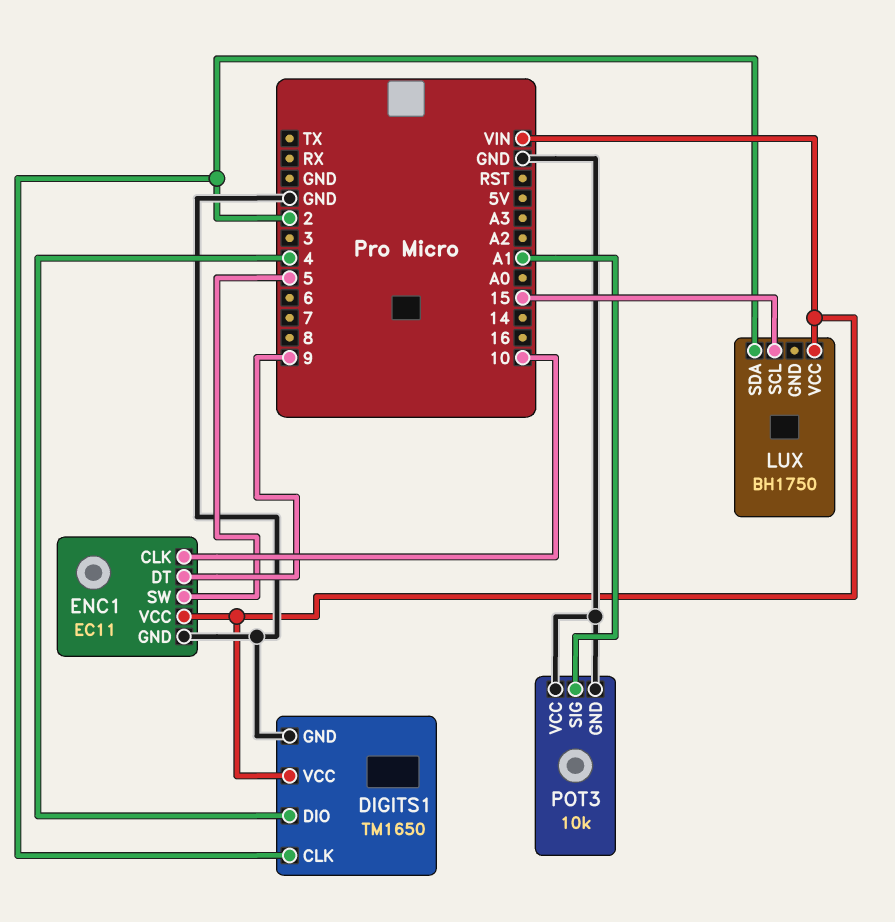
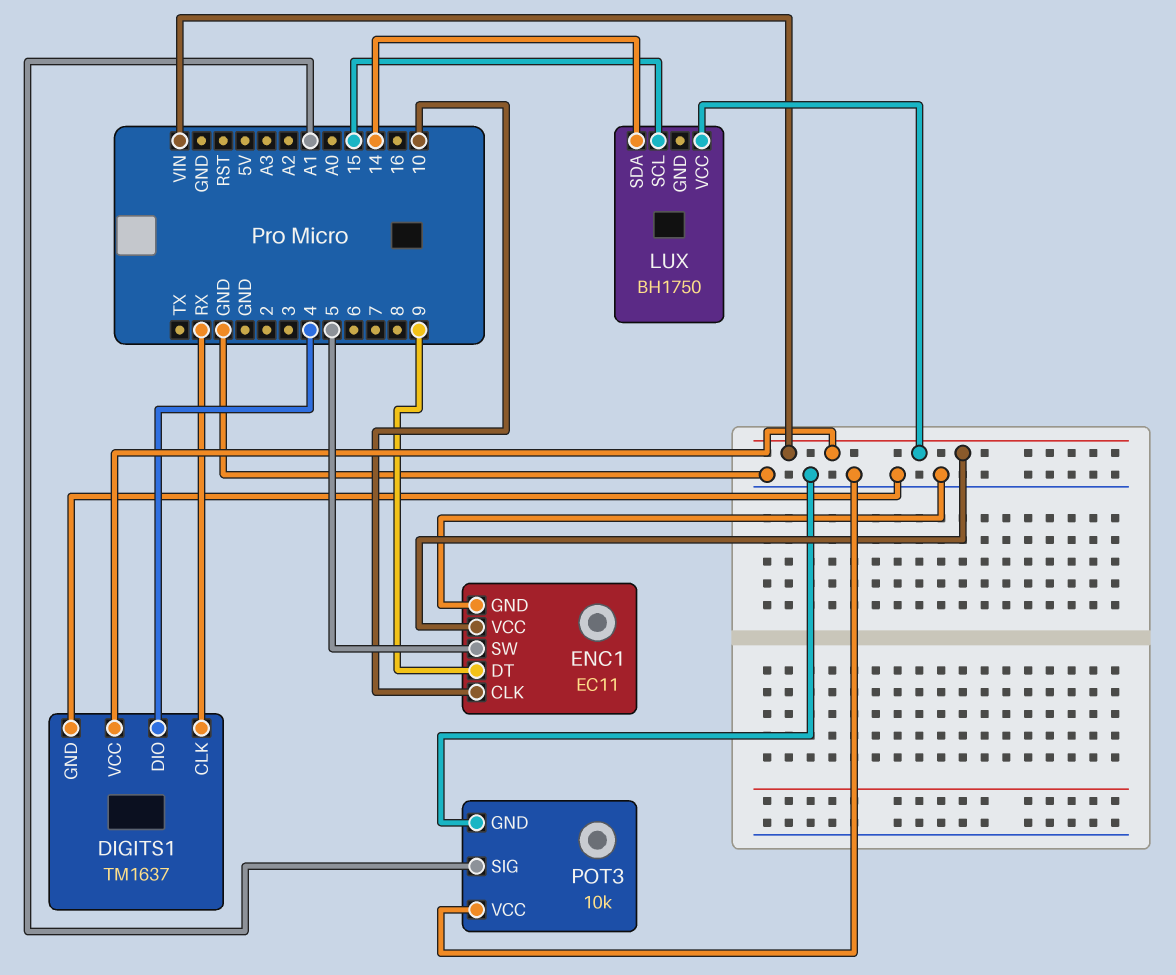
DIGITS1: TM1650 -> TM1637
DIGITS1 pin CLK: 2 -> RX
LUX pin SDA: 2 -> 14

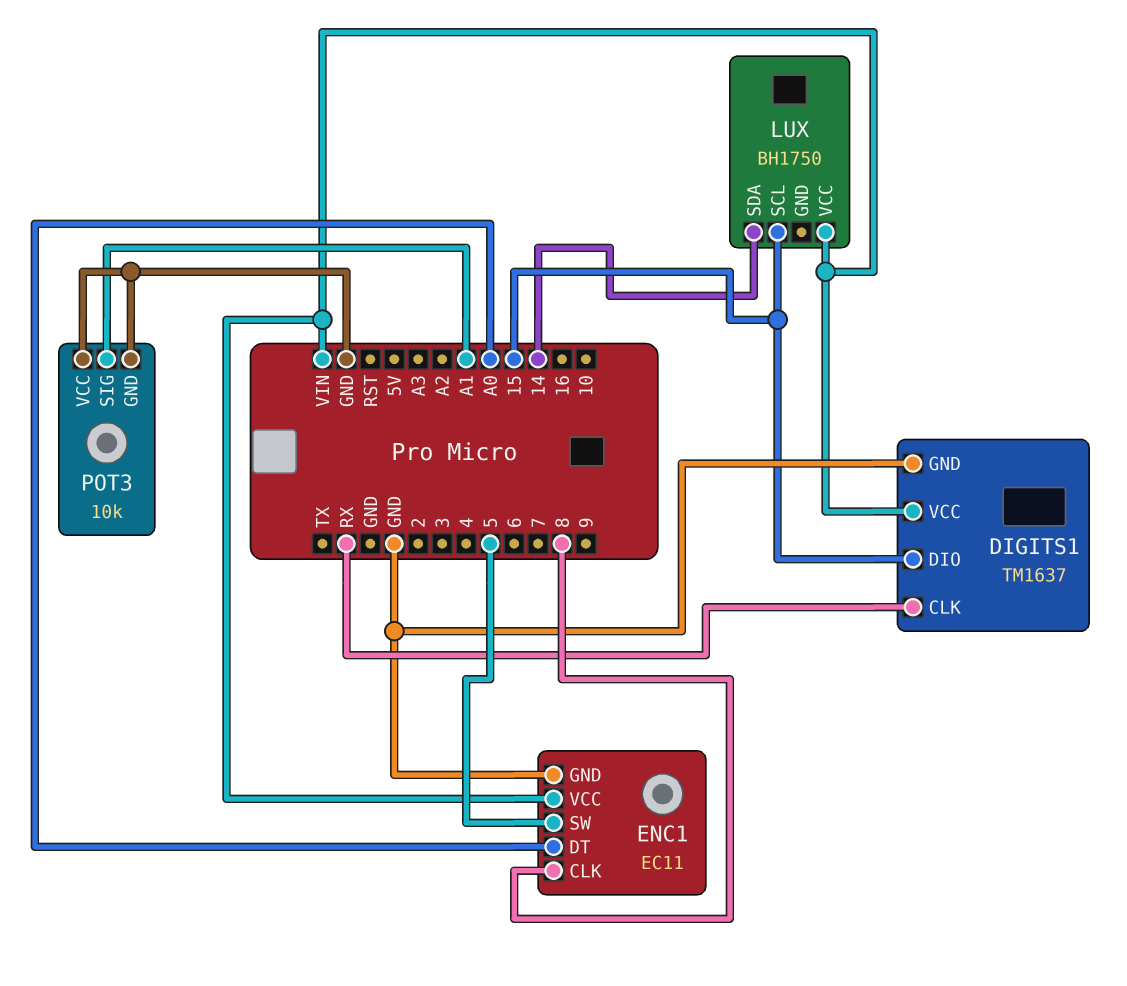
DIGITS1 pin DIO: 4 -> 15
ENC1 pin CLK: 10 -> 8
ENC1 pin DT: 9 -> A0

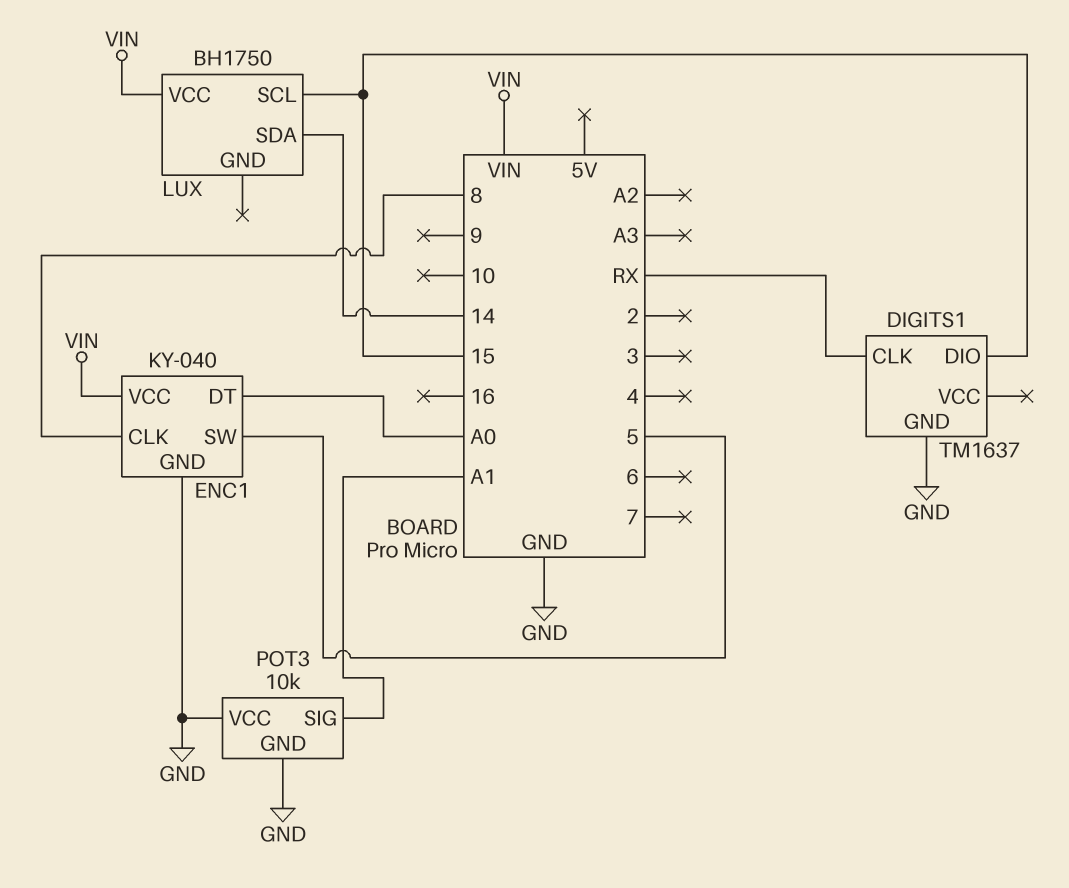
DIGITS1 pin VCC: VIN -> none
ENC1: EC11 -> KY-040

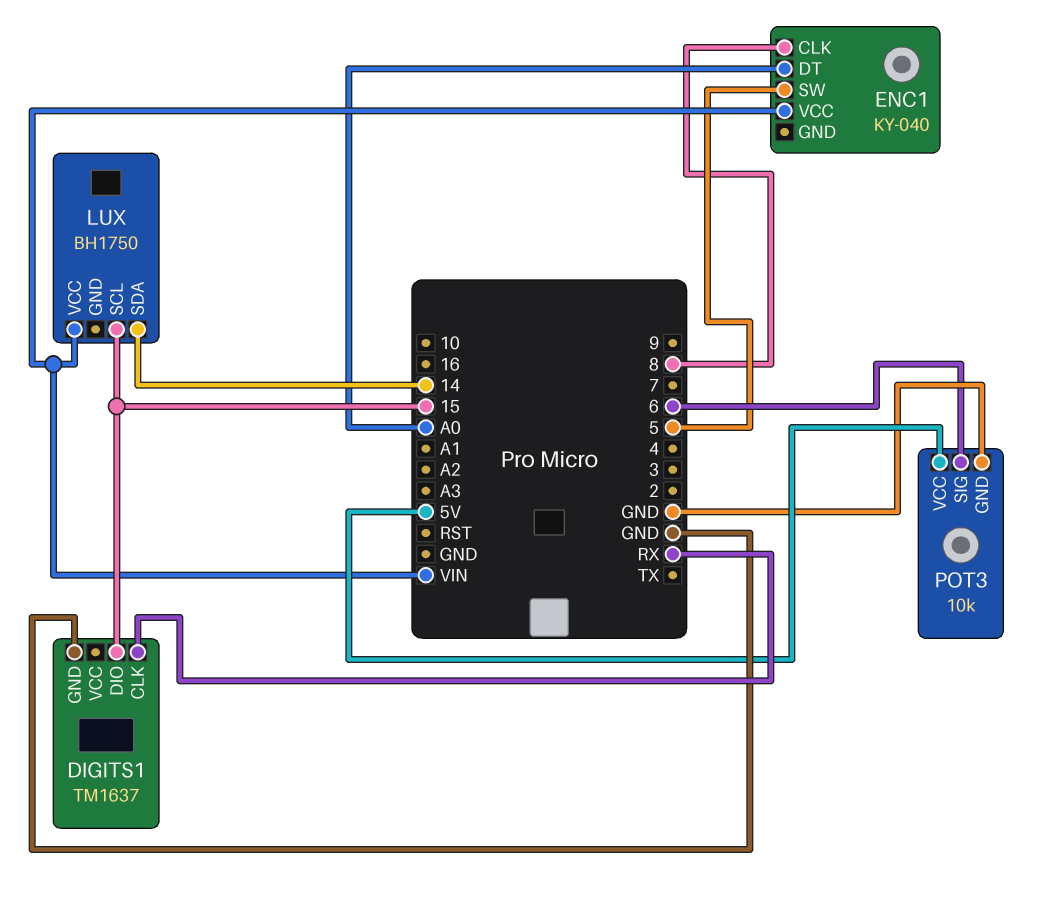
ENC1 pin GND: GND -> none
POT3 pin SIG: A1 -> 6
POT3 pin VCC: GND -> 5V

